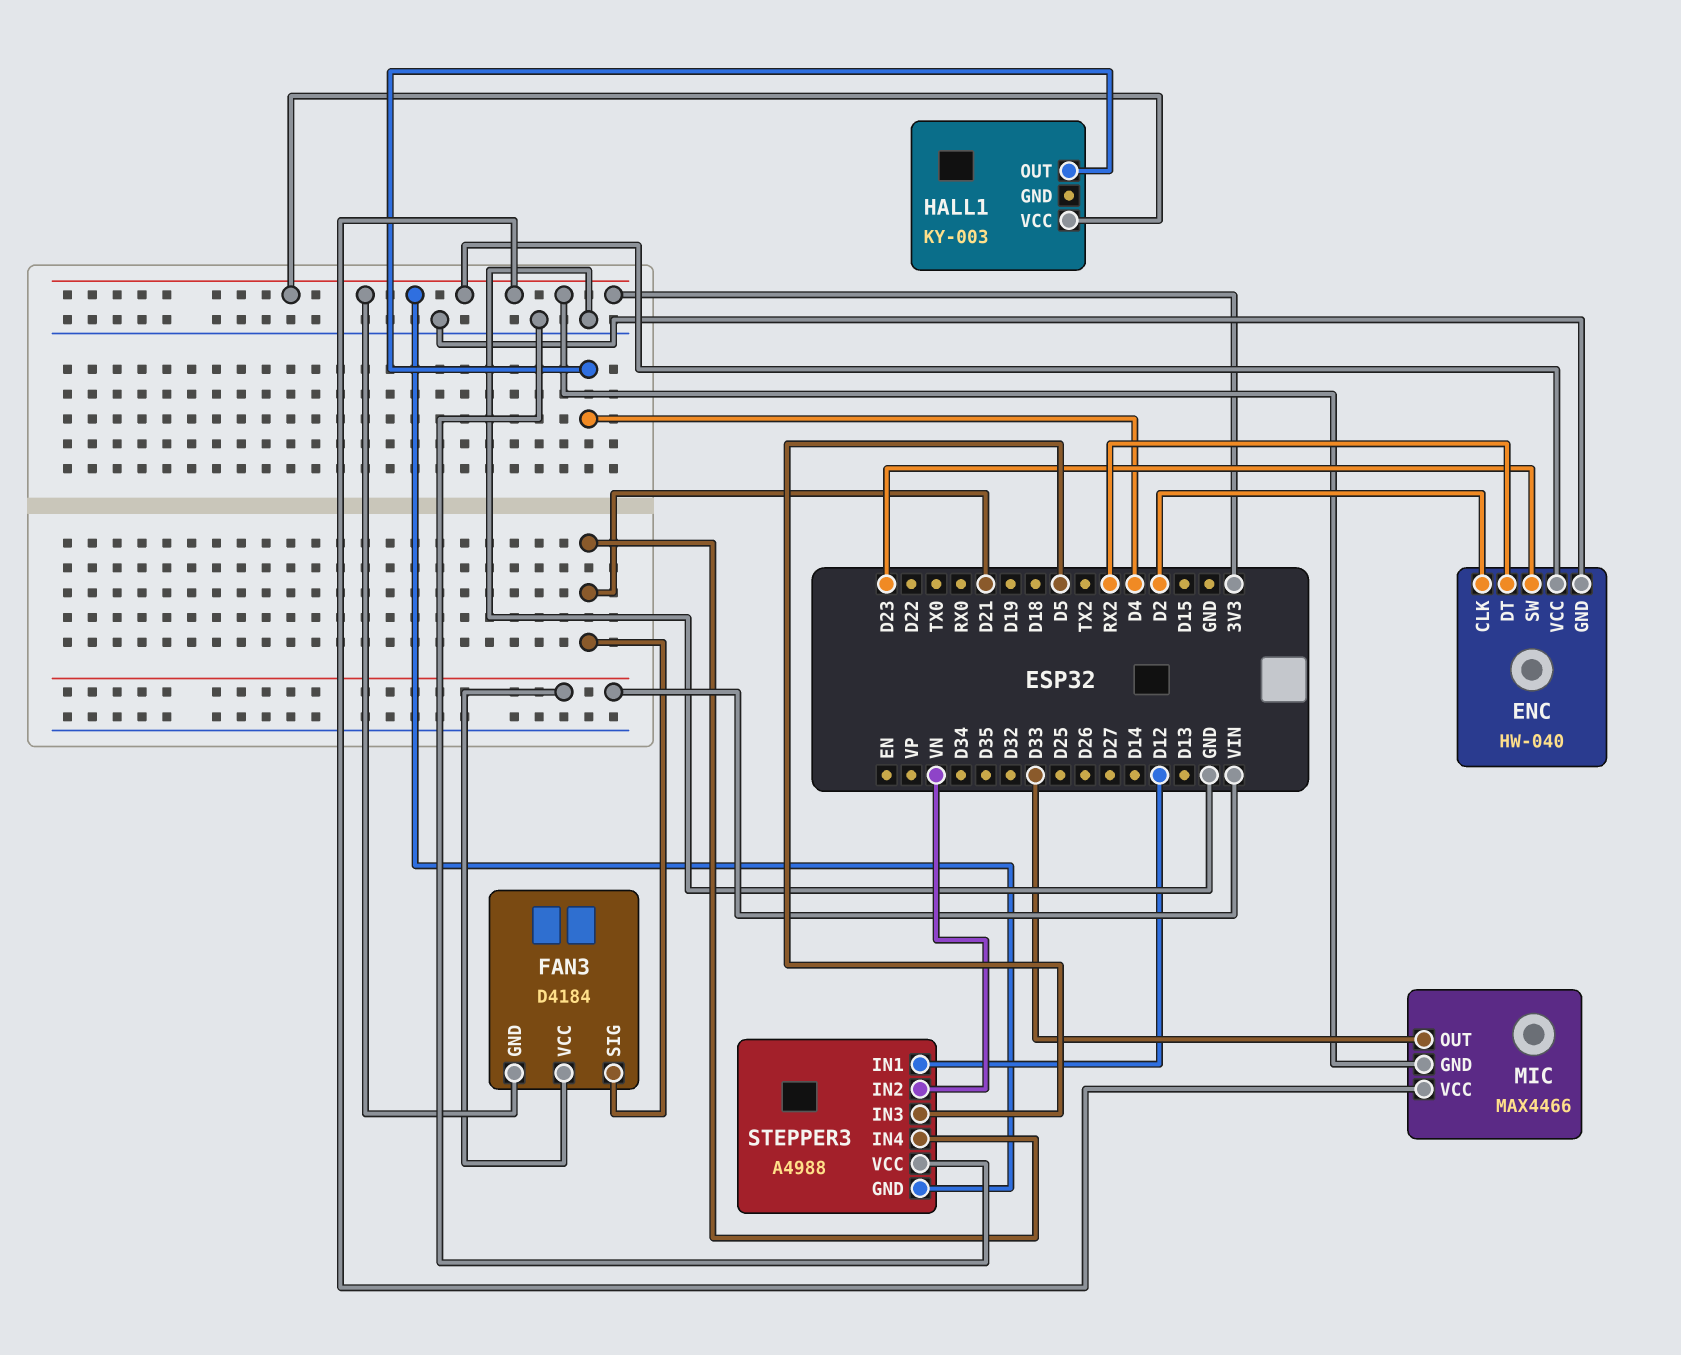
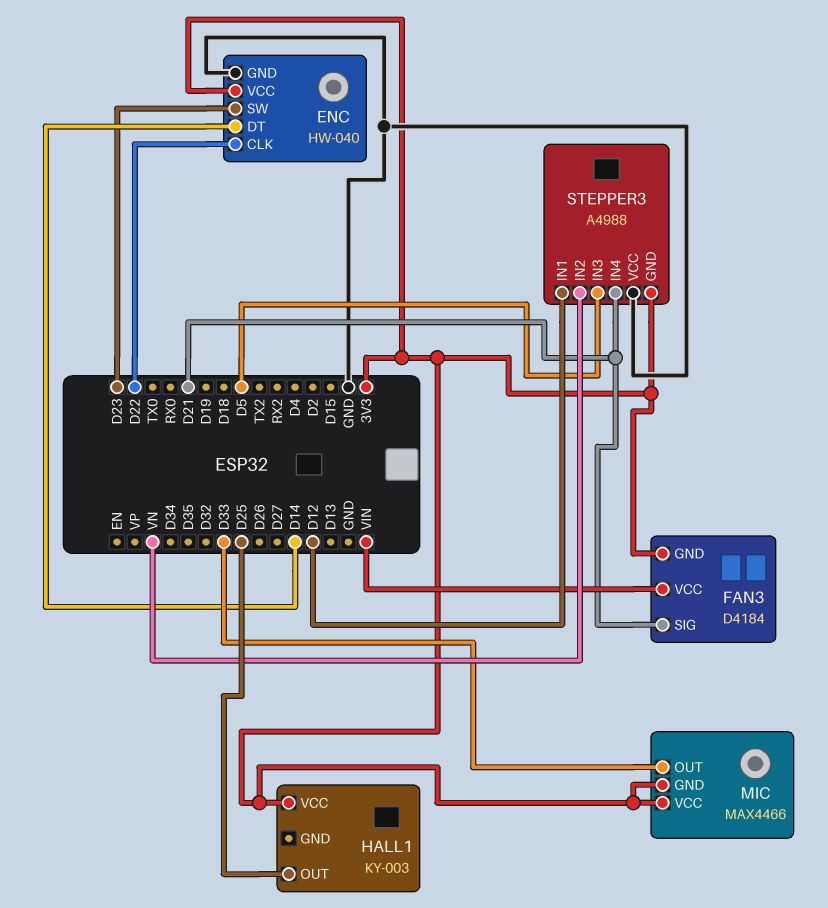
ENC pin CLK: D2 -> D22
ENC pin DT: RX2 -> D14
HALL1 pin OUT: D4 -> D25

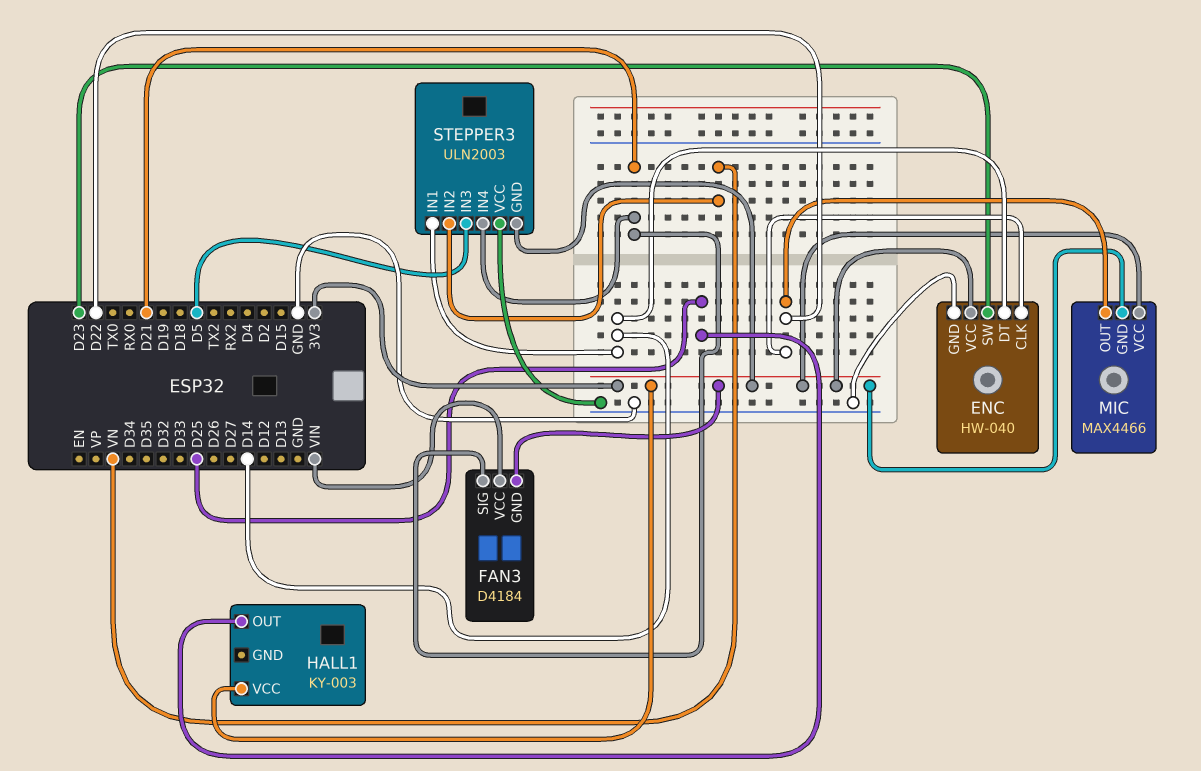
MIC pin OUT: D33 -> D22
STEPPER3: A4988 -> ULN2003
STEPPER3 pin IN1: D12 -> D14

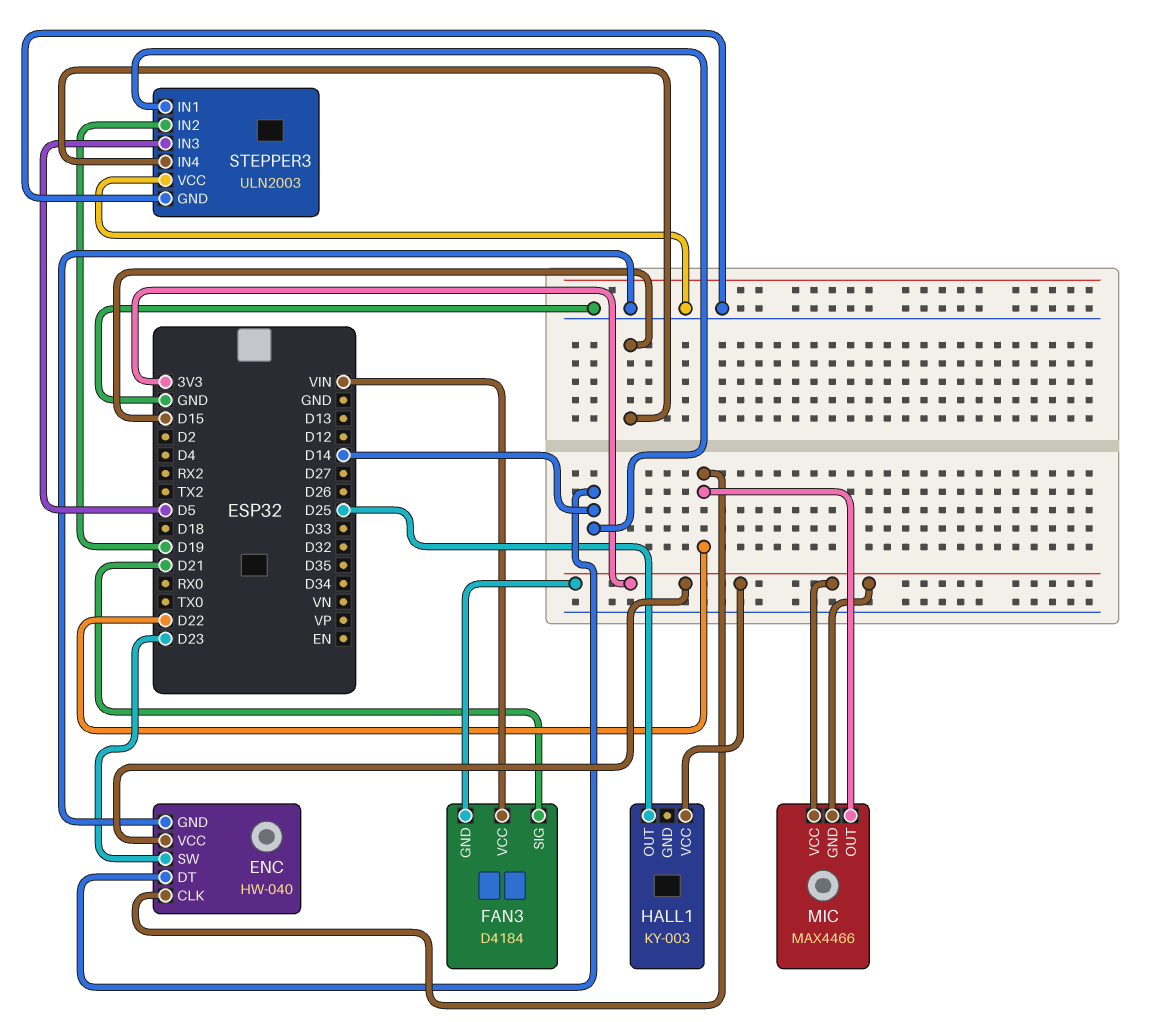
STEPPER3 pin GND: 3V3 -> GND
STEPPER3 pin IN2: VN -> D19
STEPPER3 pin IN4: D21 -> D15

